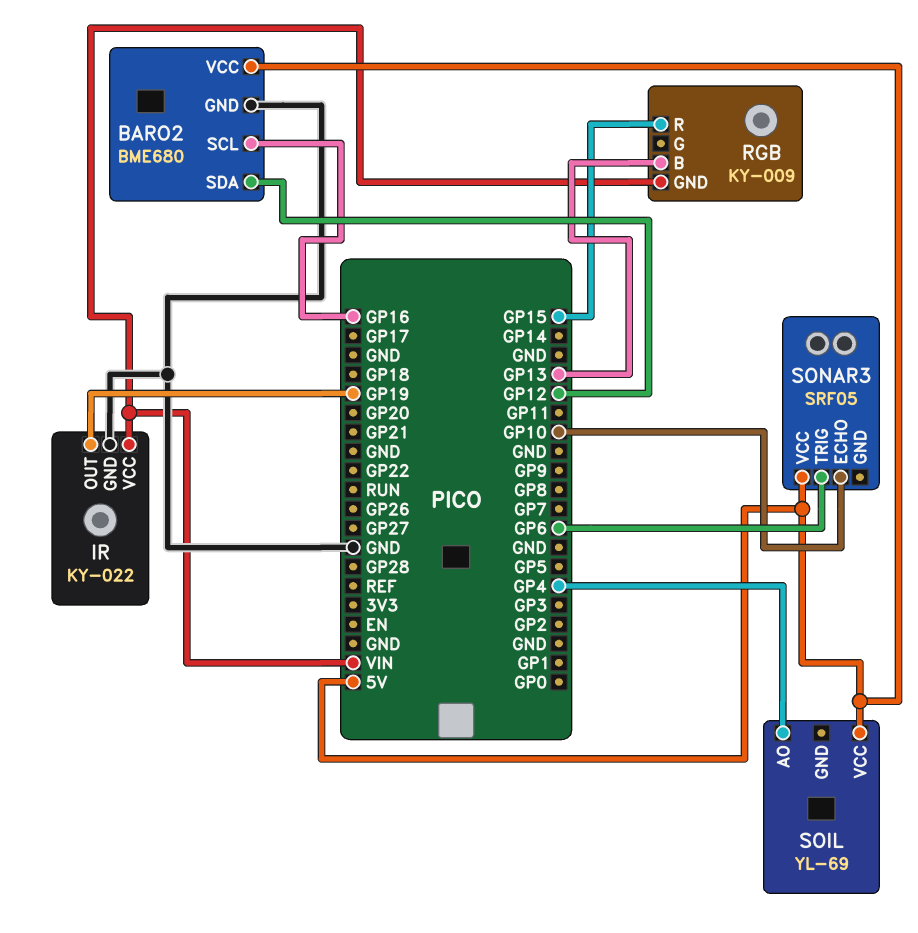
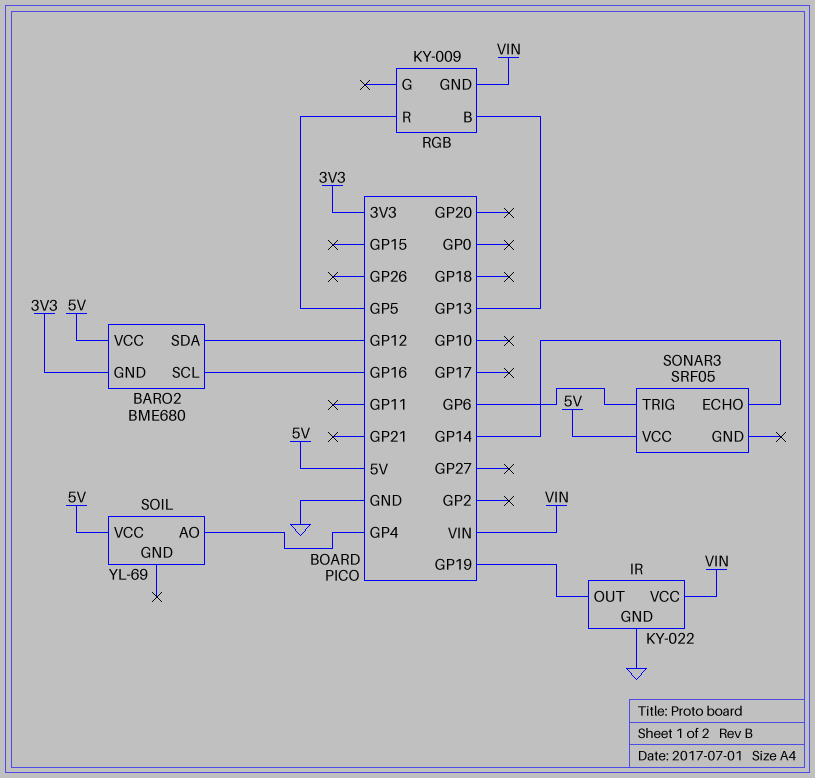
BARO2 pin GND: GND -> 3V3
RGB pin R: GP15 -> GP5
SONAR3 pin ECHO: GP10 -> GP14

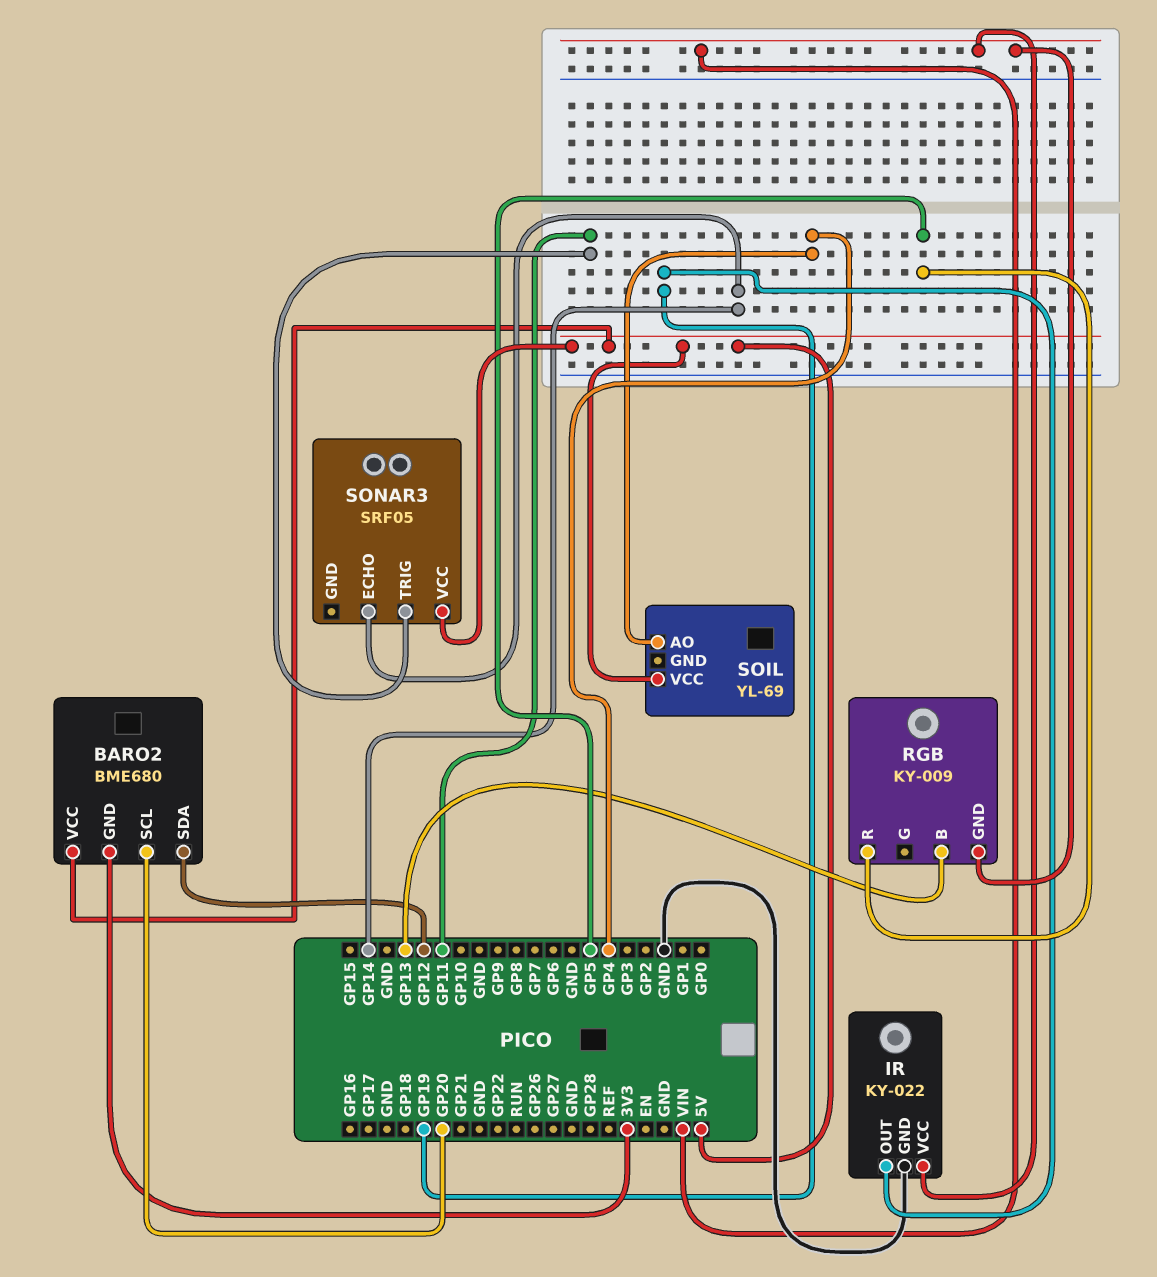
BARO2 pin SCL: GP16 -> GP20
SONAR3 pin TRIG: GP6 -> GP11

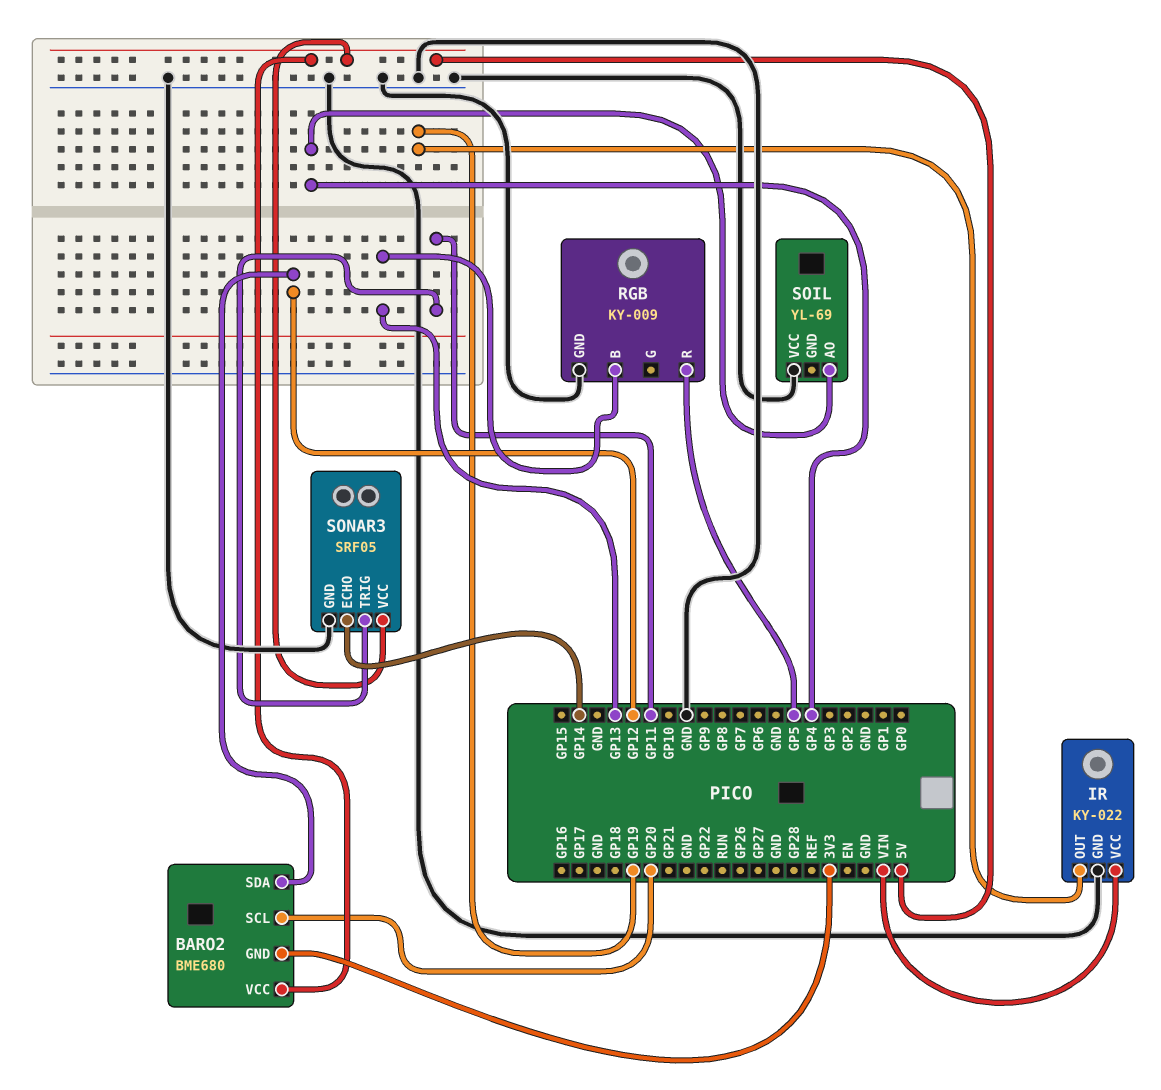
RGB pin GND: VIN -> GND
SOIL pin VCC: 5V -> GND
SONAR3 pin GND: none -> GND

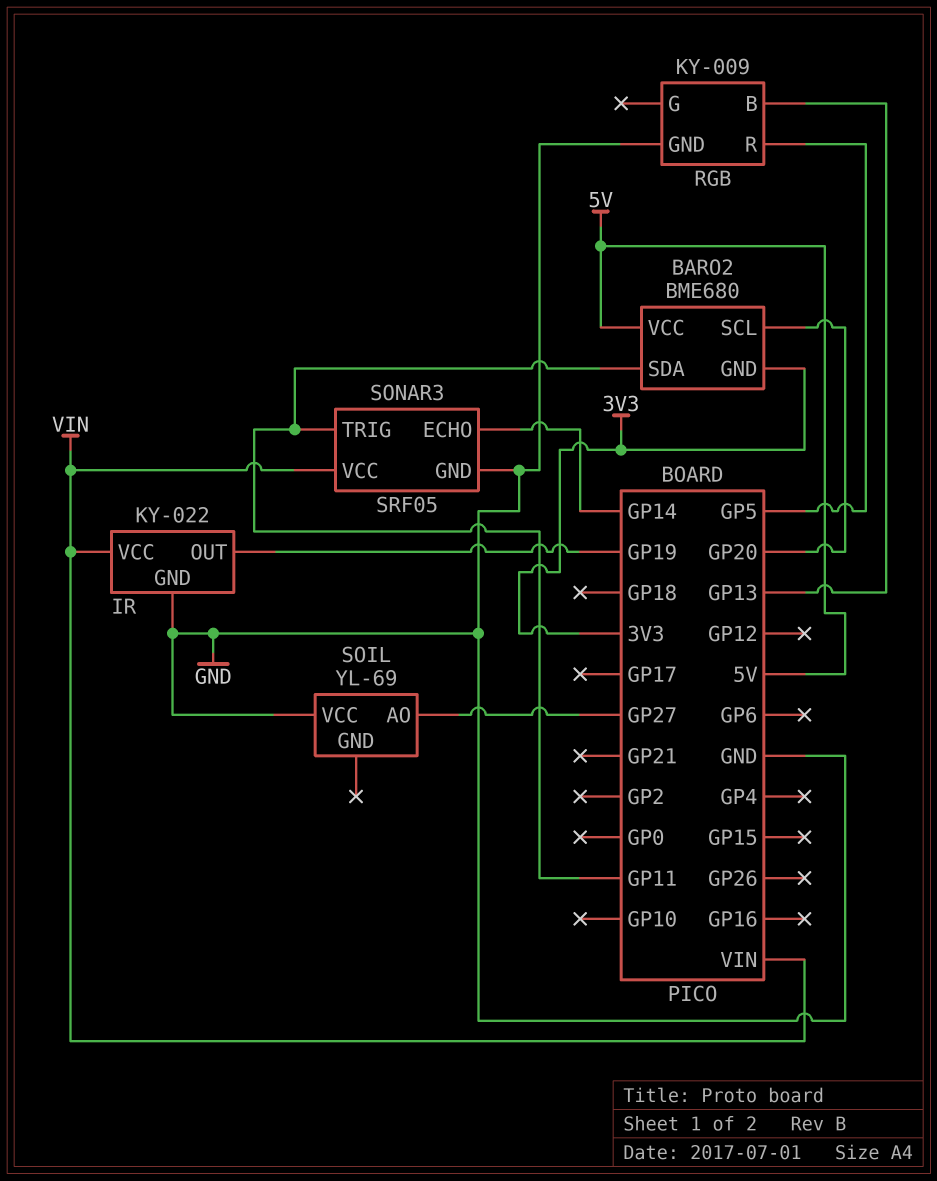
BARO2 pin SDA: GP12 -> GP11
SOIL pin AO: GP4 -> GP27
SONAR3 pin VCC: 5V -> VIN

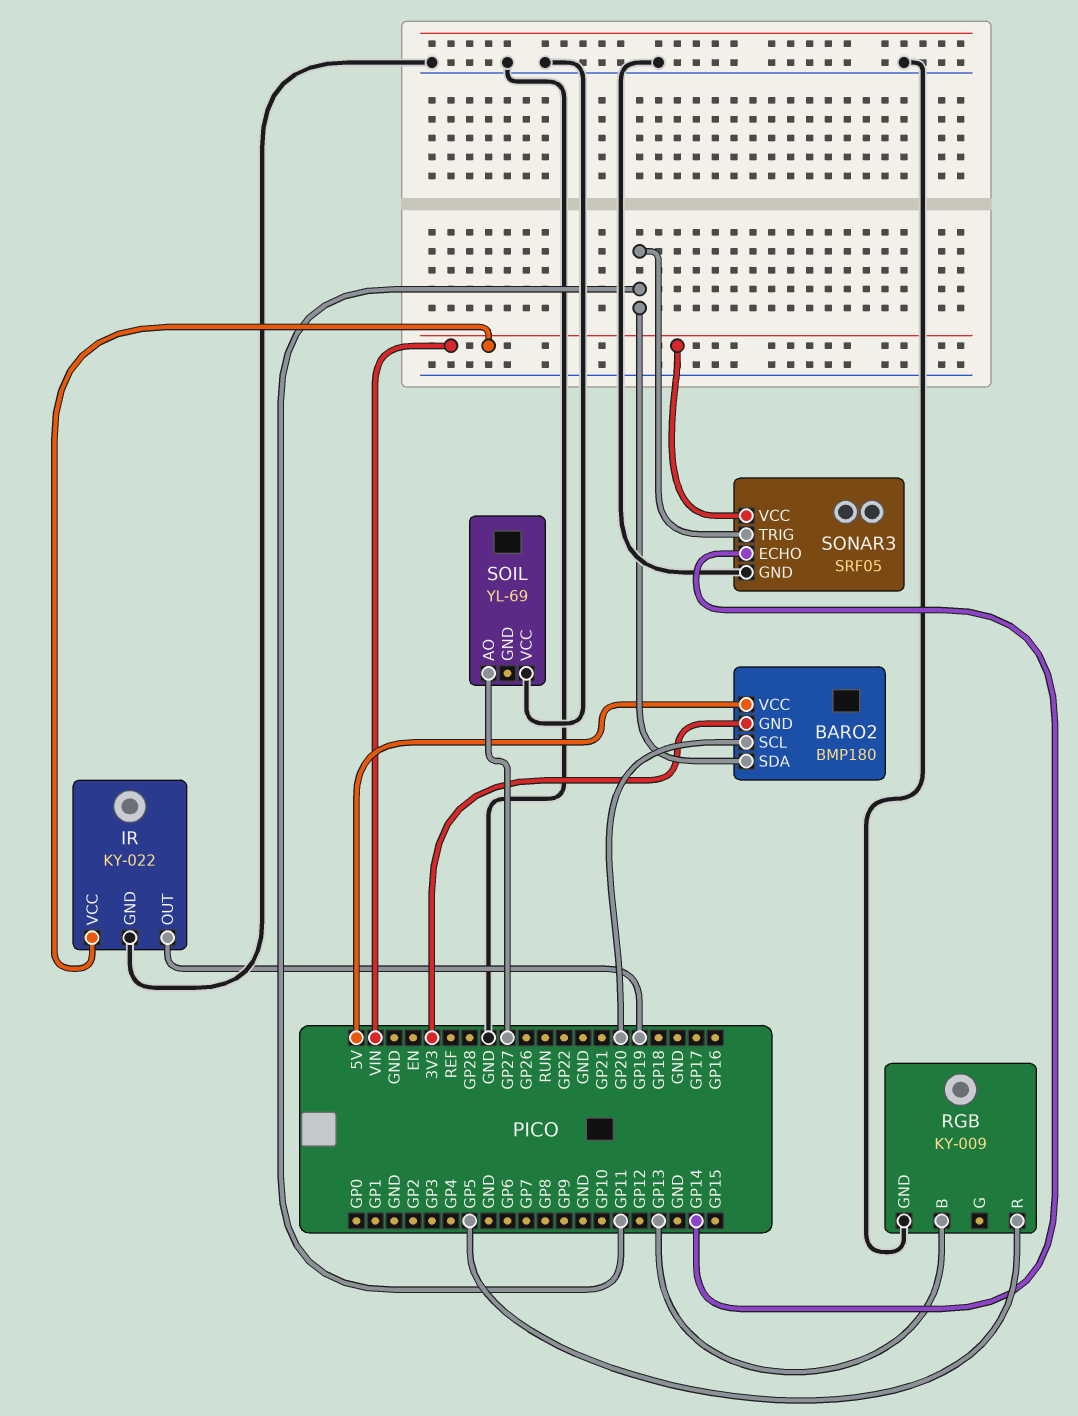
BARO2: BME680 -> BMP180

